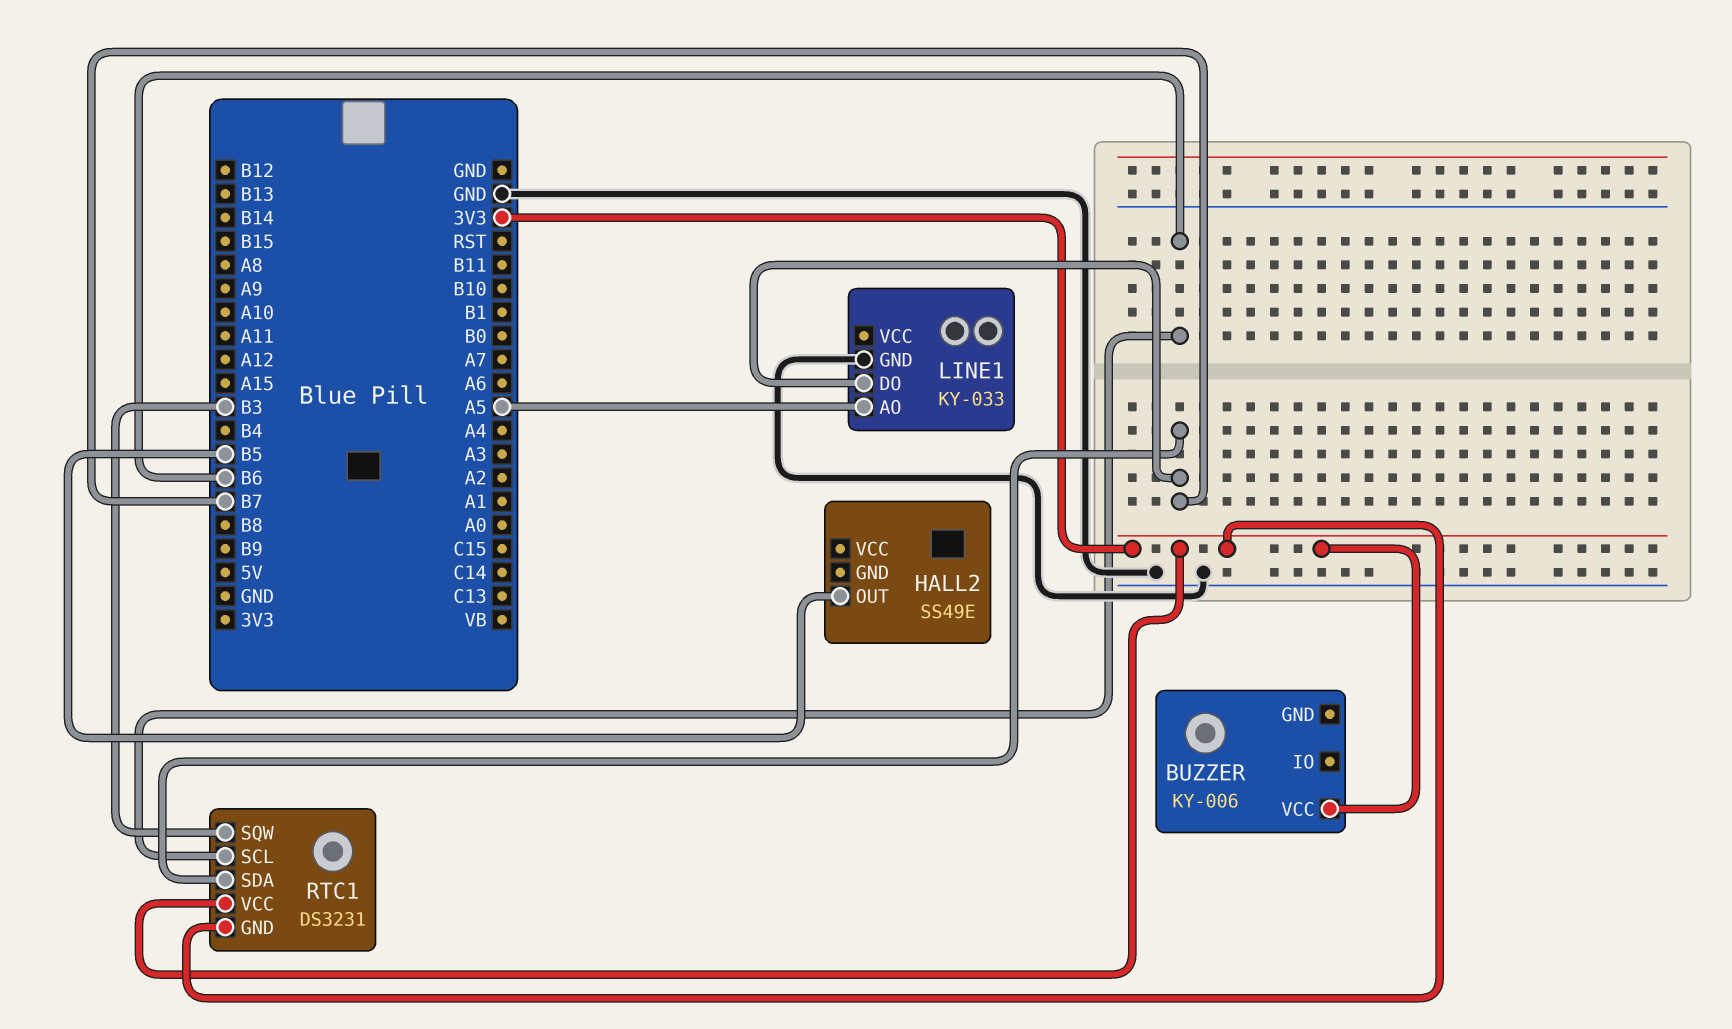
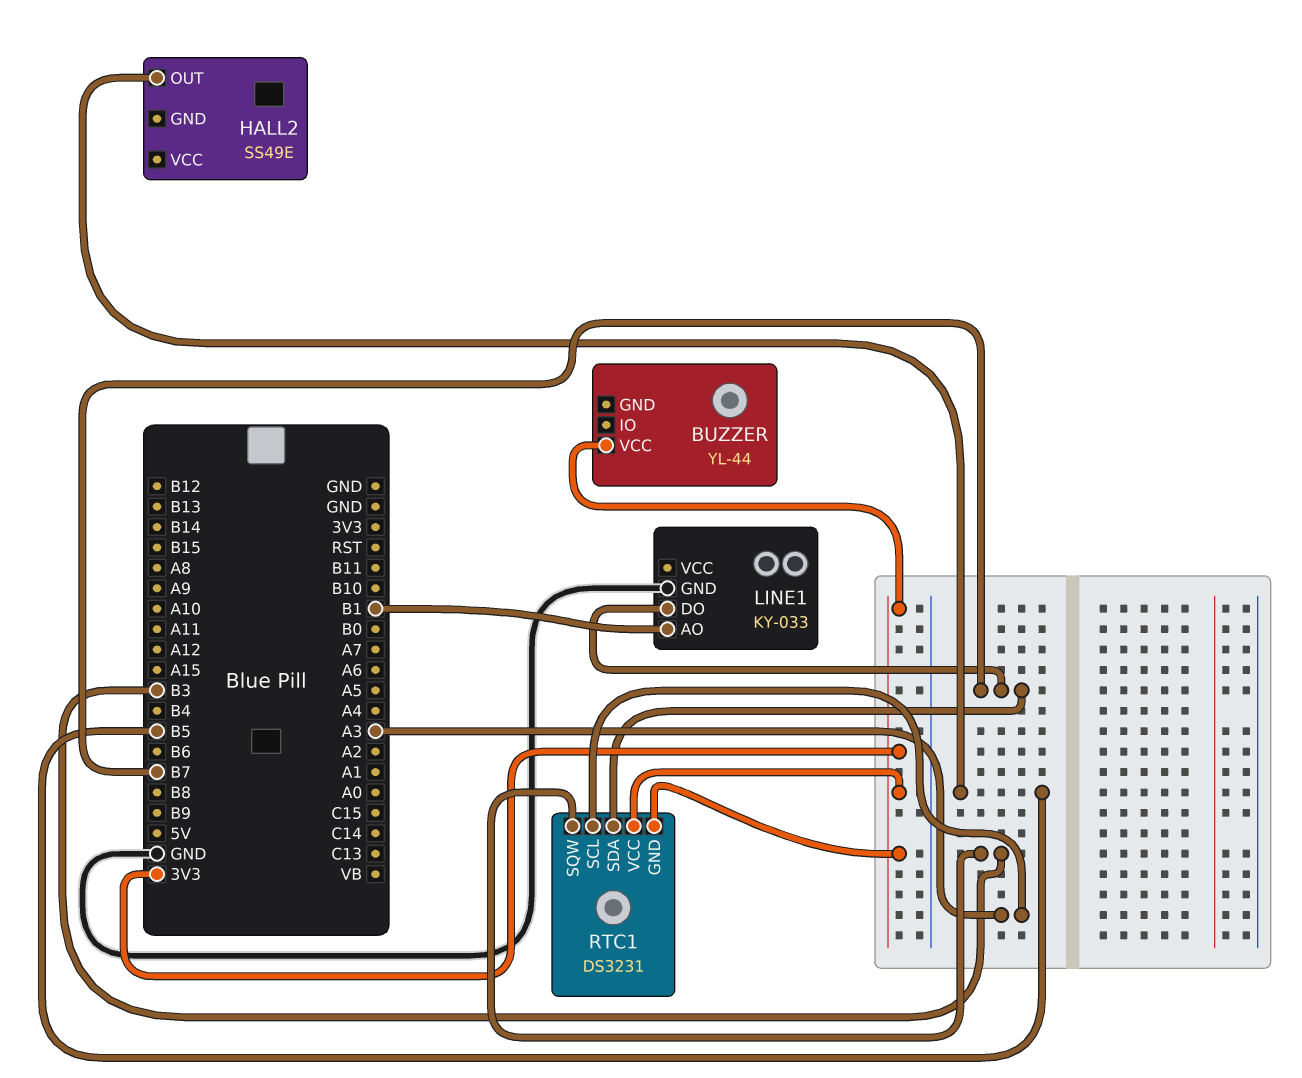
BUZZER: KY-006 -> YL-44
LINE1 pin AO: A5 -> B1
RTC1 pin SCL: B6 -> A3

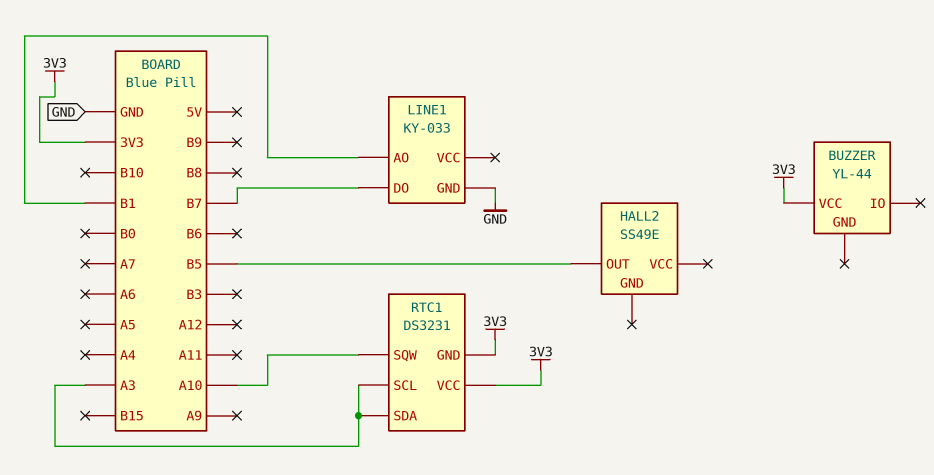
RTC1 pin SDA: B7 -> A3
RTC1 pin SQW: B3 -> A10

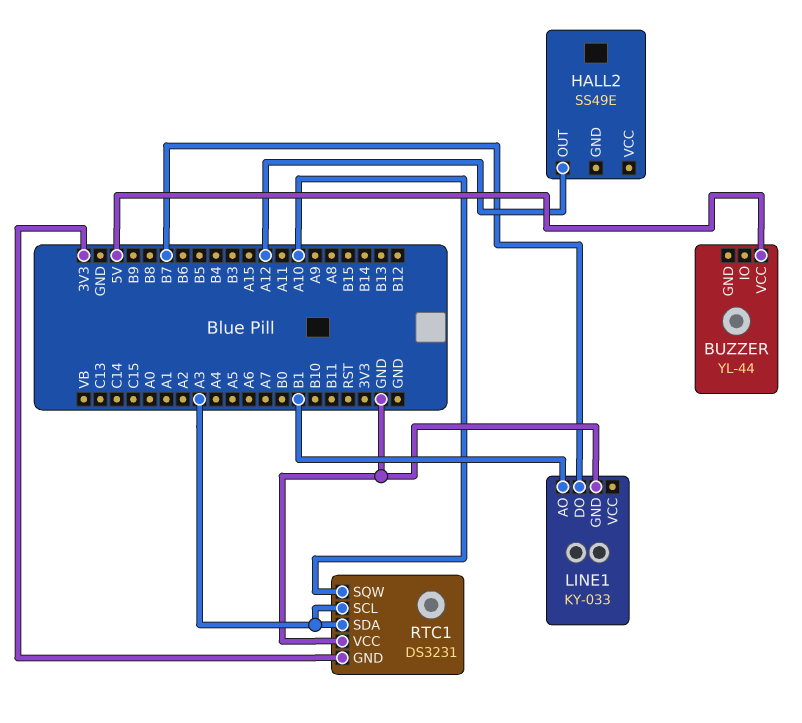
BUZZER pin VCC: 3V3 -> 5V
HALL2 pin OUT: B5 -> A12
RTC1 pin VCC: 3V3 -> GND

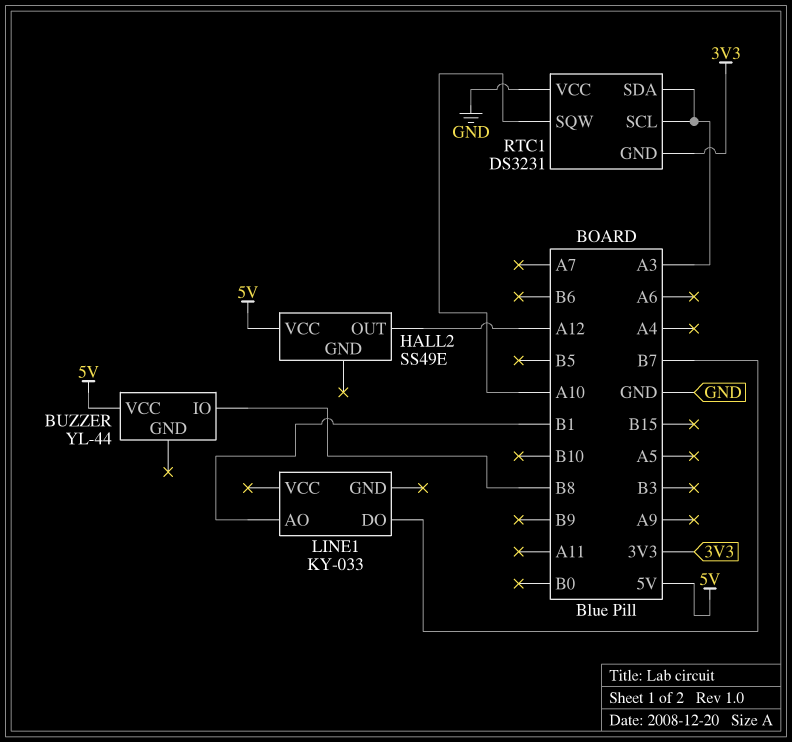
BUZZER pin IO: none -> B8
HALL2 pin VCC: none -> 5V
LINE1 pin GND: GND -> none

